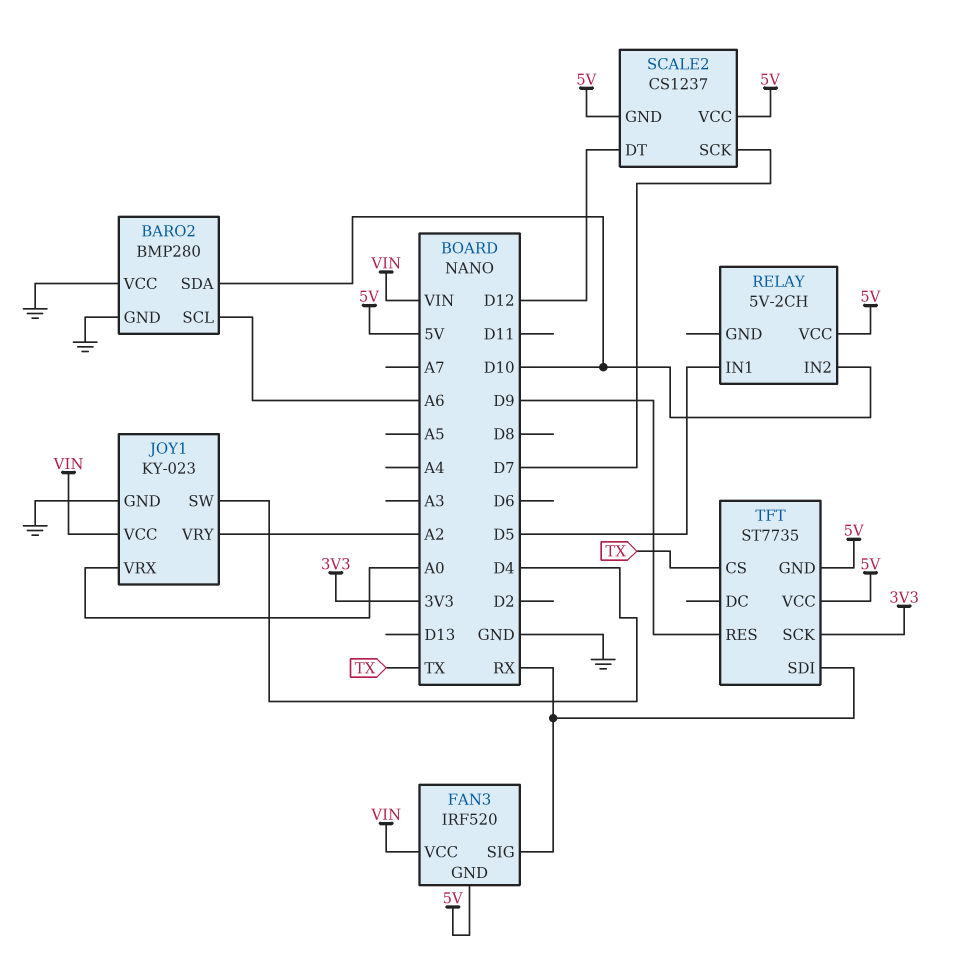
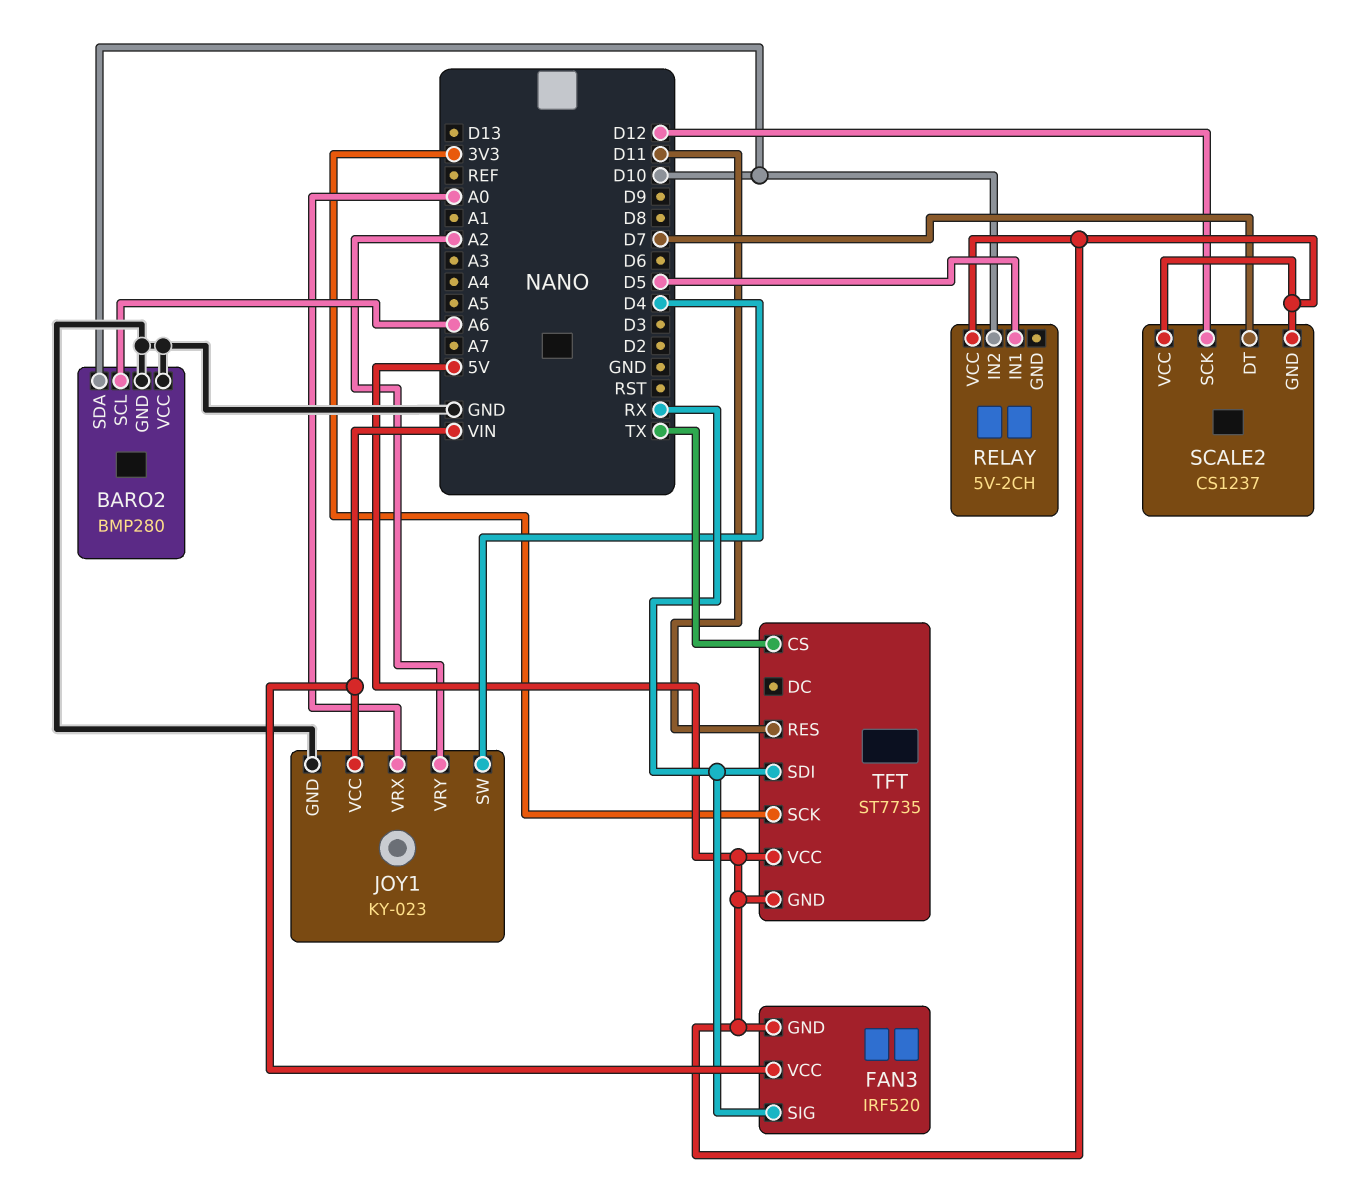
SCALE2 pin DT: D12 -> D7
SCALE2 pin SCK: D7 -> D12
TFT pin RES: D9 -> D11

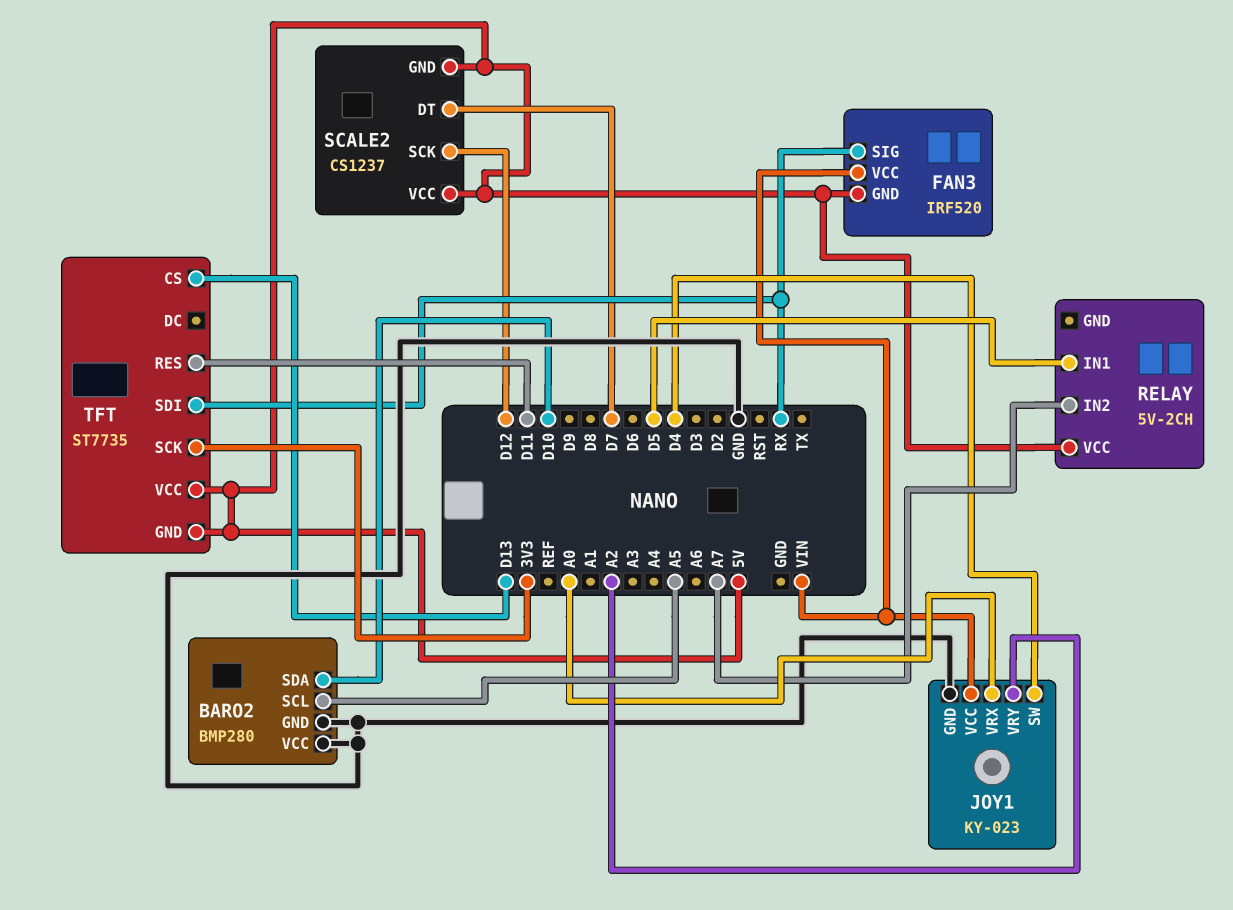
BARO2 pin SCL: A6 -> A5
RELAY pin IN2: D10 -> A7
TFT pin CS: TX -> D13

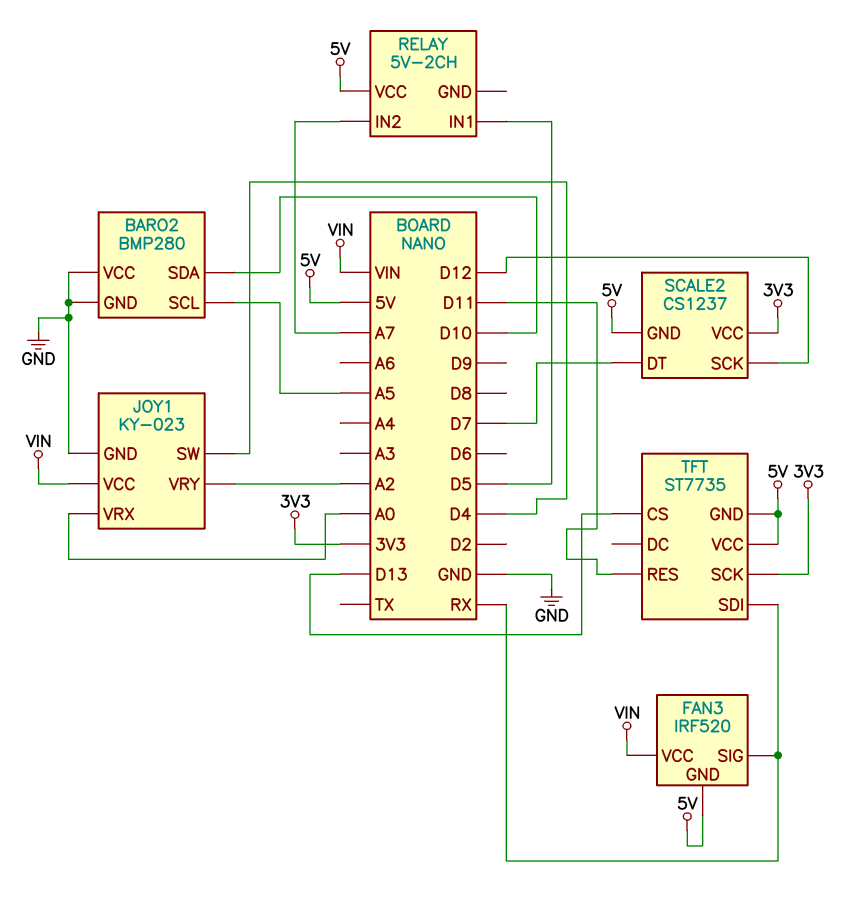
SCALE2 pin VCC: 5V -> 3V3

